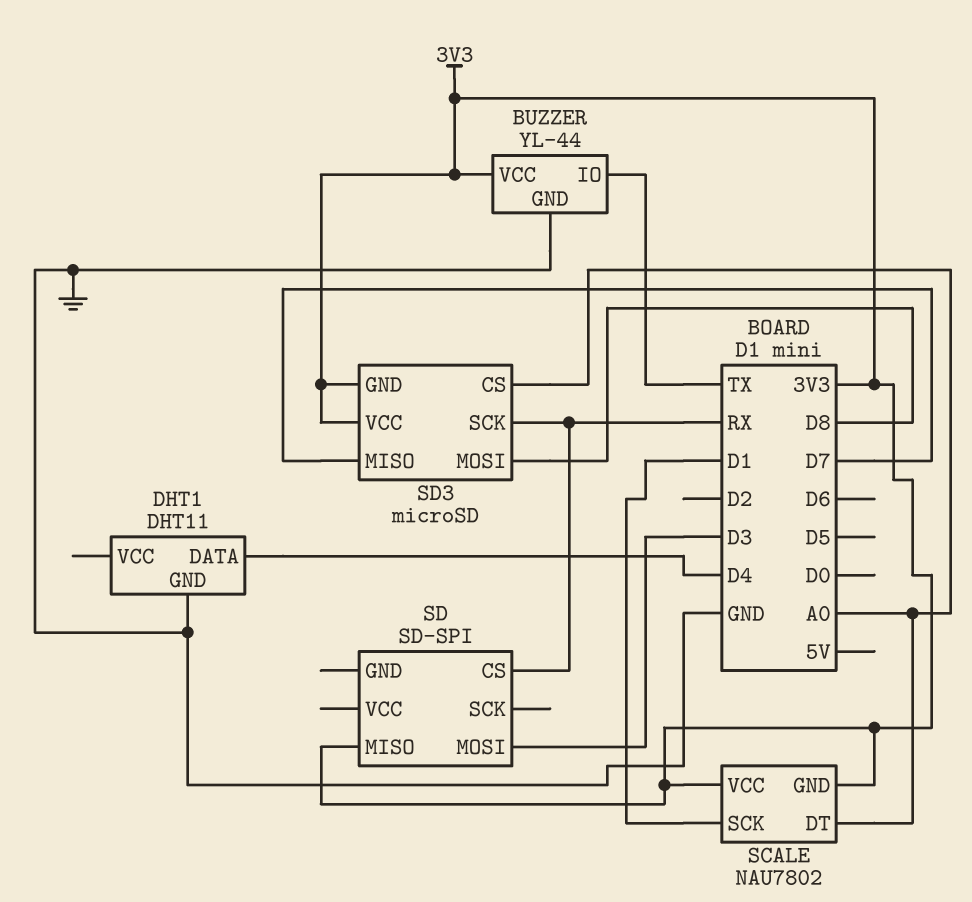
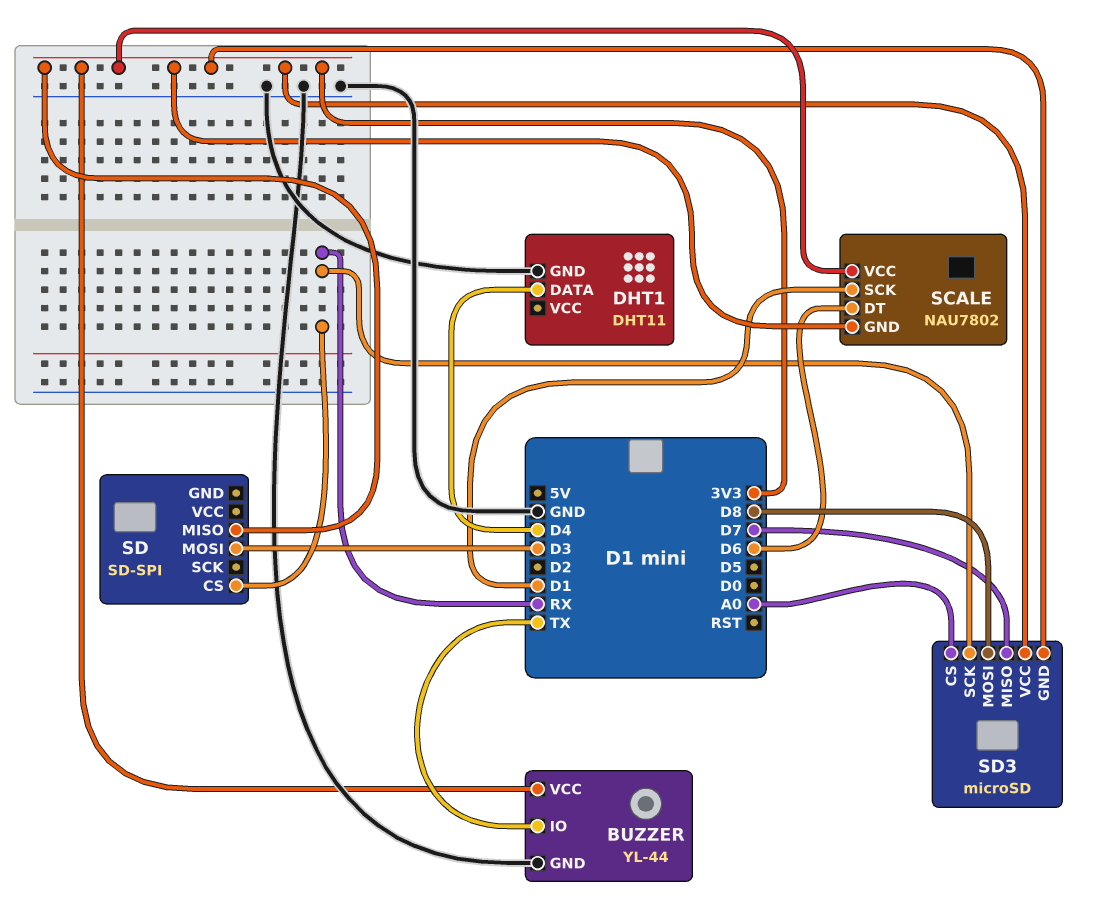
SCALE pin DT: A0 -> D6

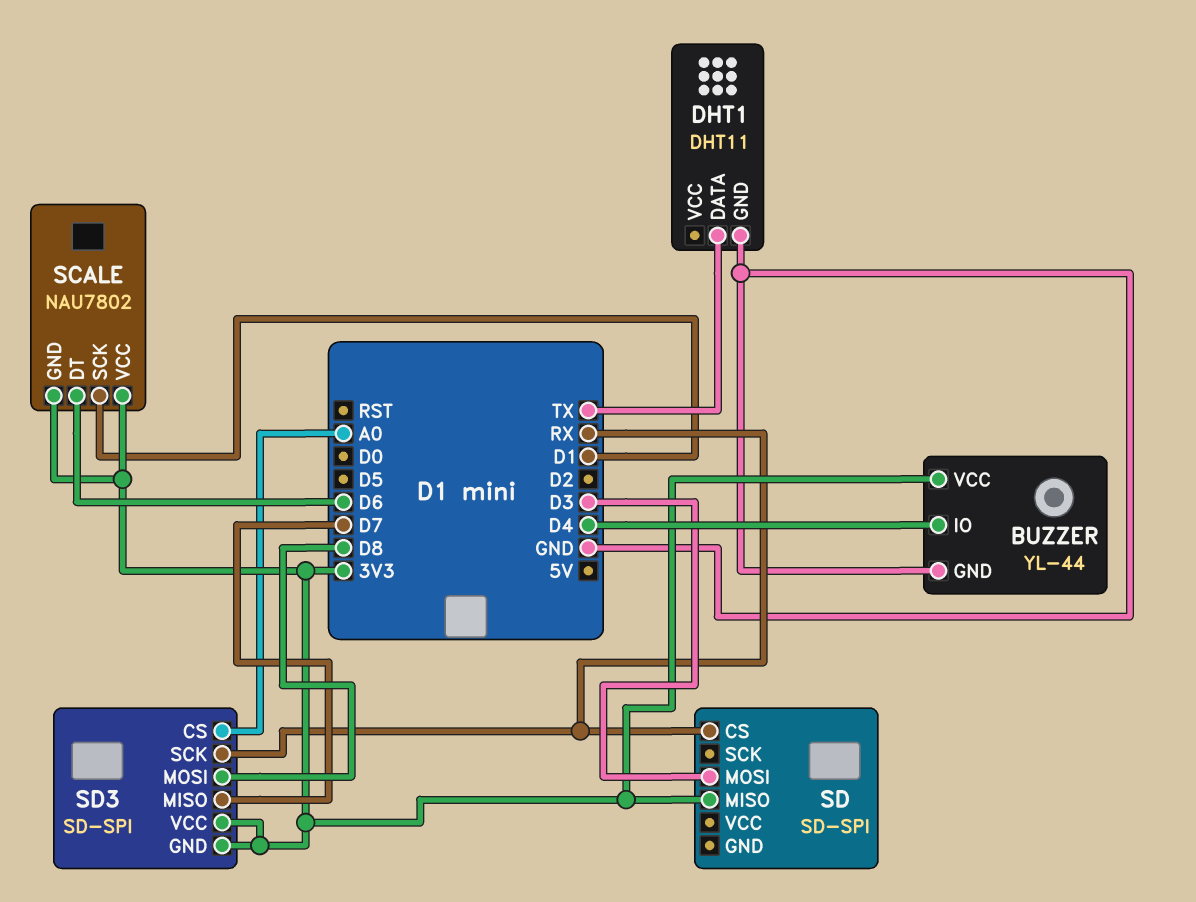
BUZZER pin IO: TX -> D4
DHT1 pin DATA: D4 -> TX
SD3: microSD -> SD-SPI

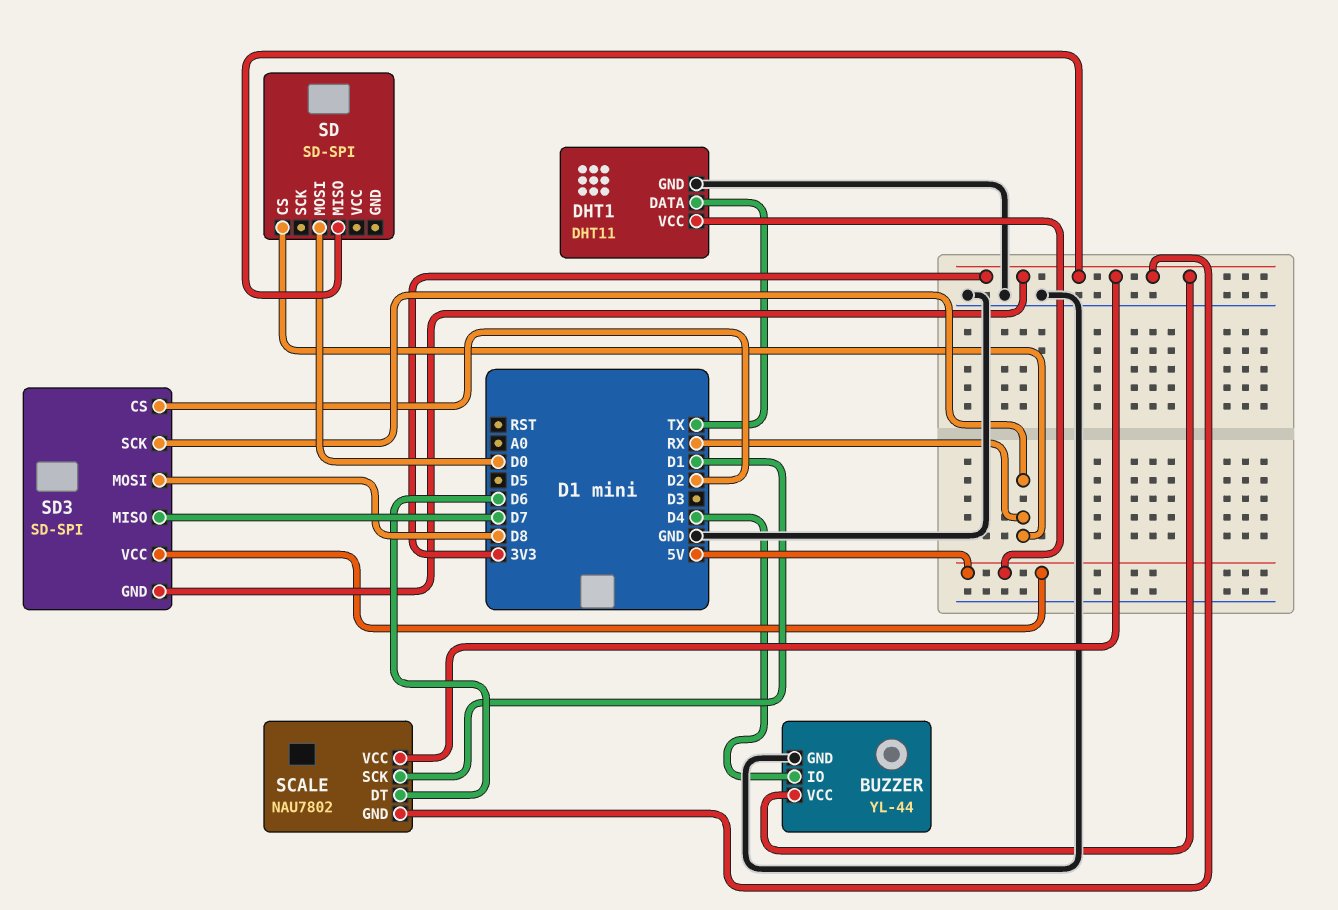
DHT1 pin VCC: none -> 5V
SD pin MOSI: D3 -> D0
SD3 pin CS: A0 -> D2
SD3 pin VCC: 3V3 -> 5V

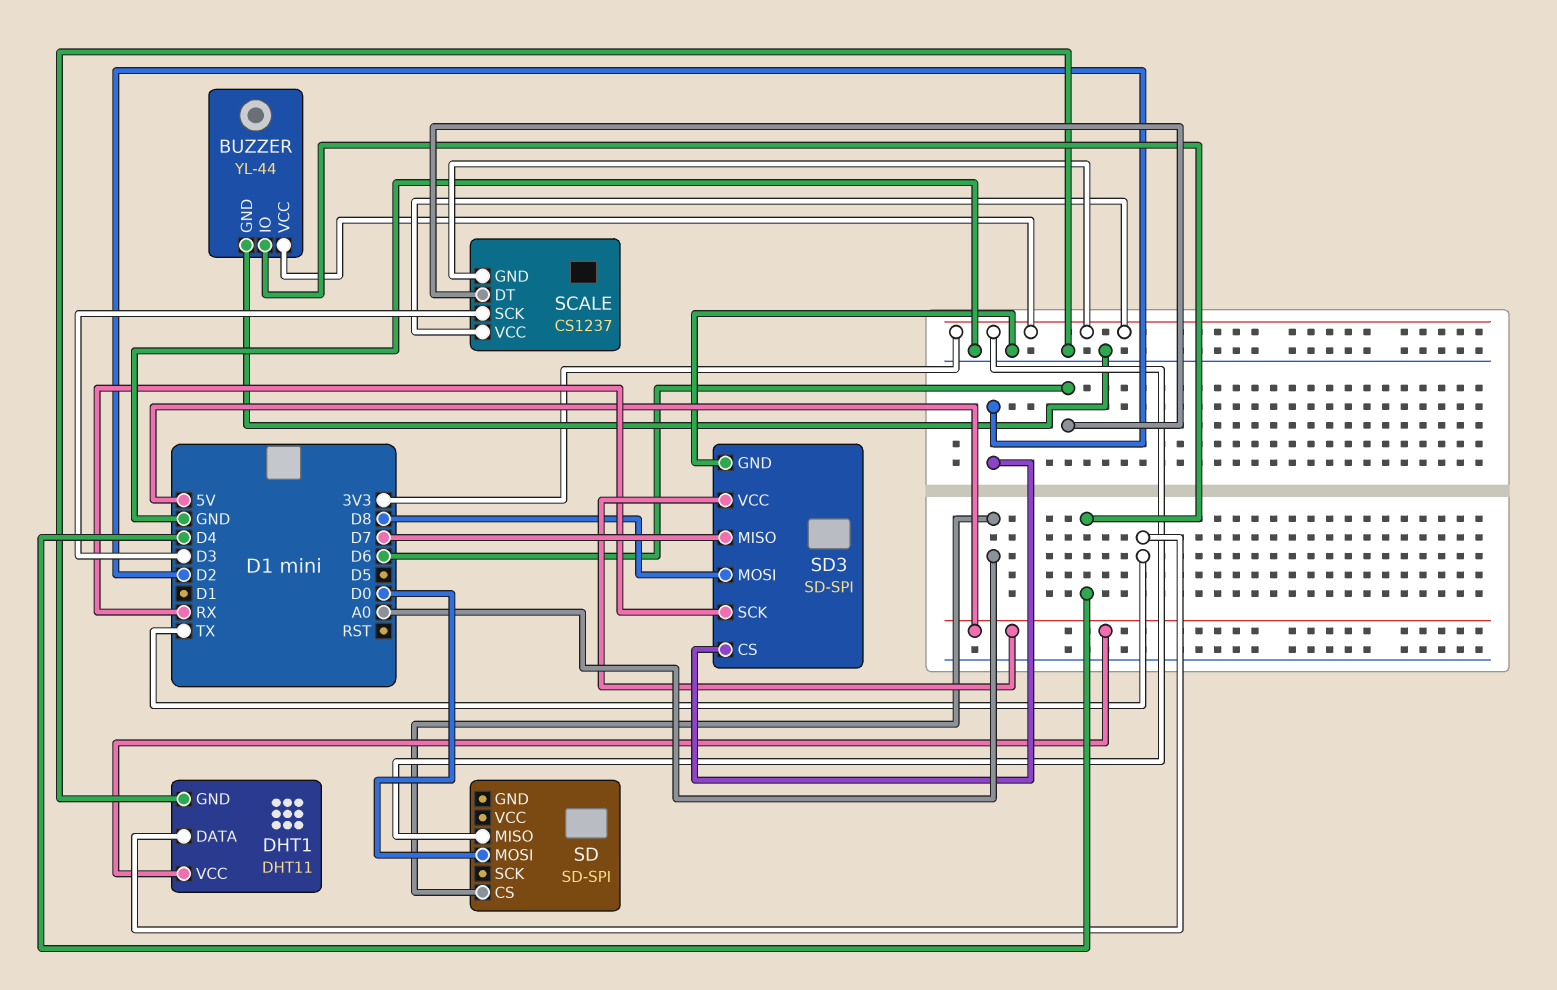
SCALE: NAU7802 -> CS1237
SCALE pin SCK: D1 -> D3
SD pin CS: RX -> A0
SD3 pin GND: 3V3 -> GND

